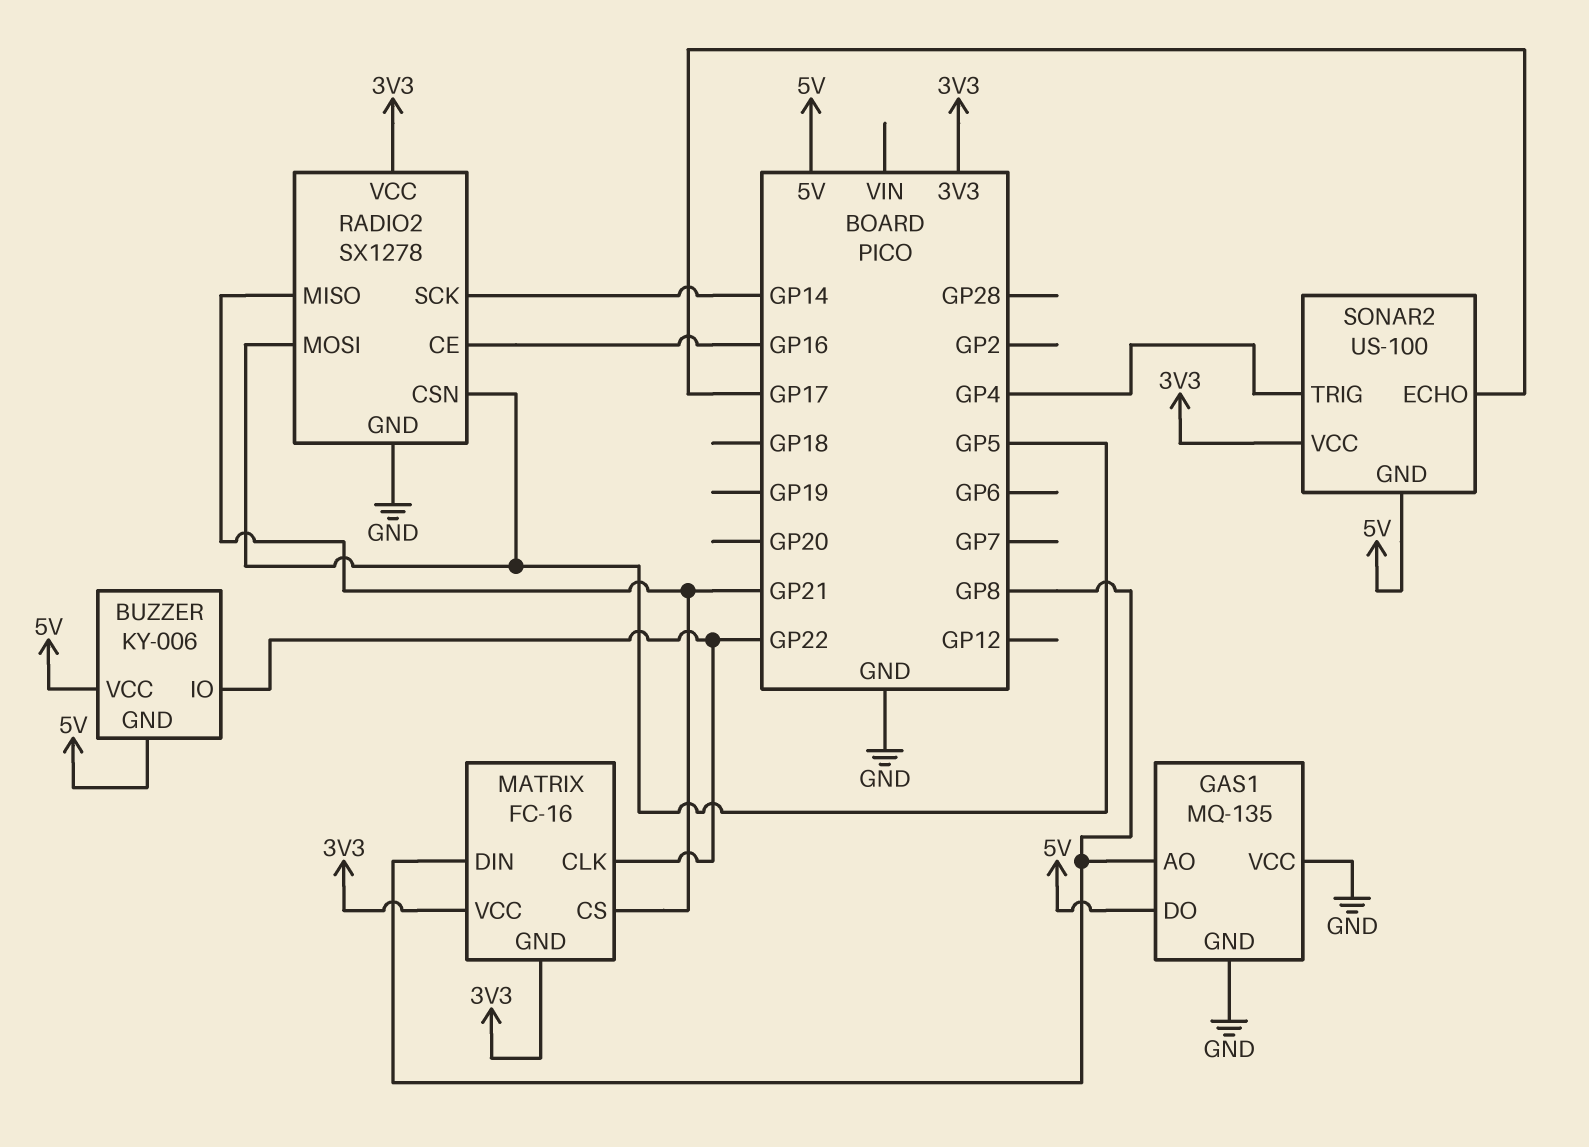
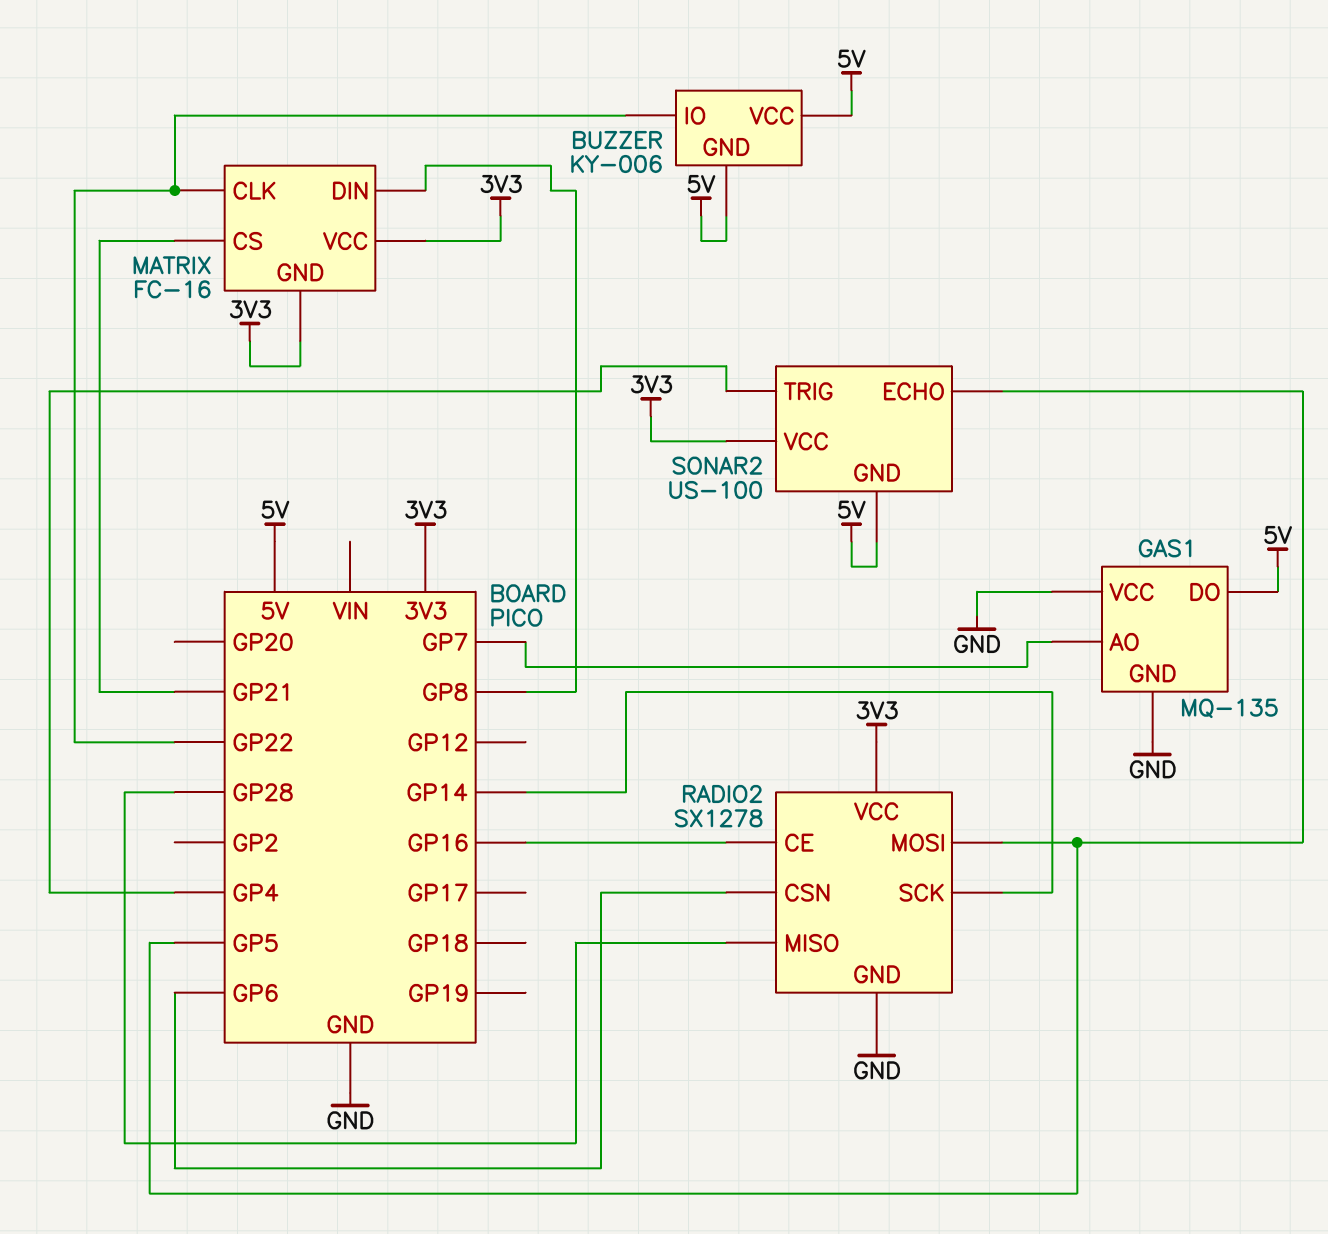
GAS1 pin AO: GP8 -> GP7
RADIO2 pin CSN: GP5 -> GP6
RADIO2 pin MISO: GP21 -> GP28
SONAR2 pin ECHO: GP17 -> GP5

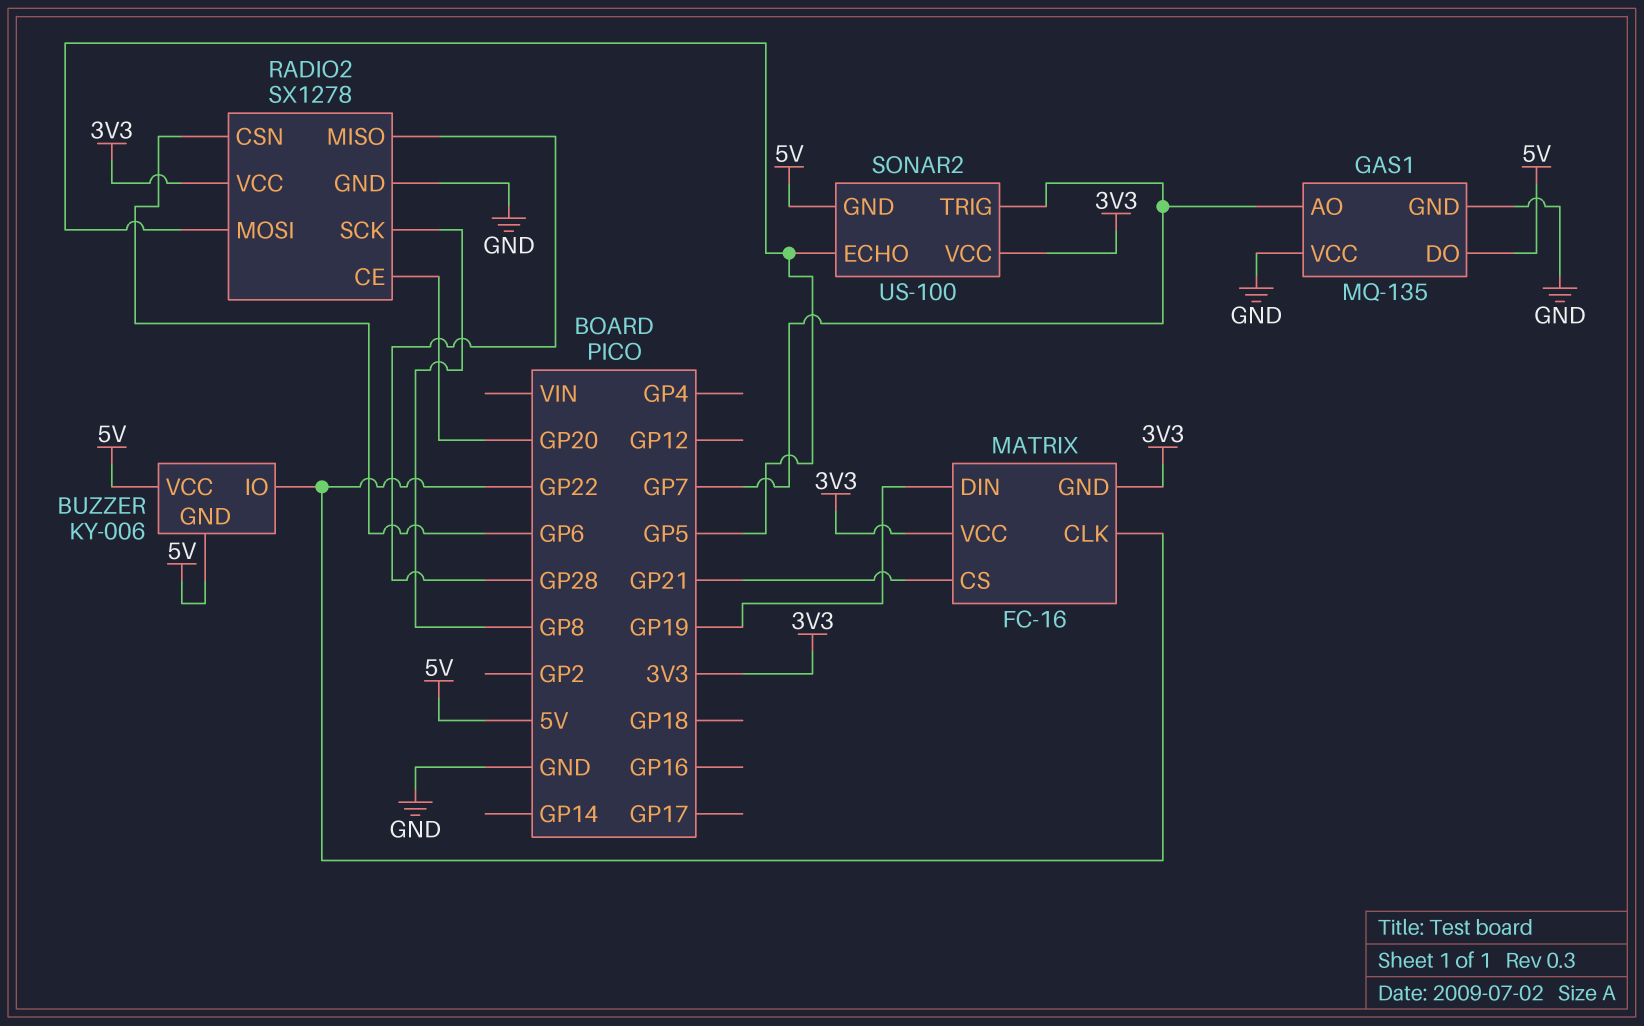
MATRIX pin DIN: GP8 -> GP19
RADIO2 pin CE: GP16 -> GP20
RADIO2 pin SCK: GP14 -> GP8
SONAR2 pin TRIG: GP4 -> GP7

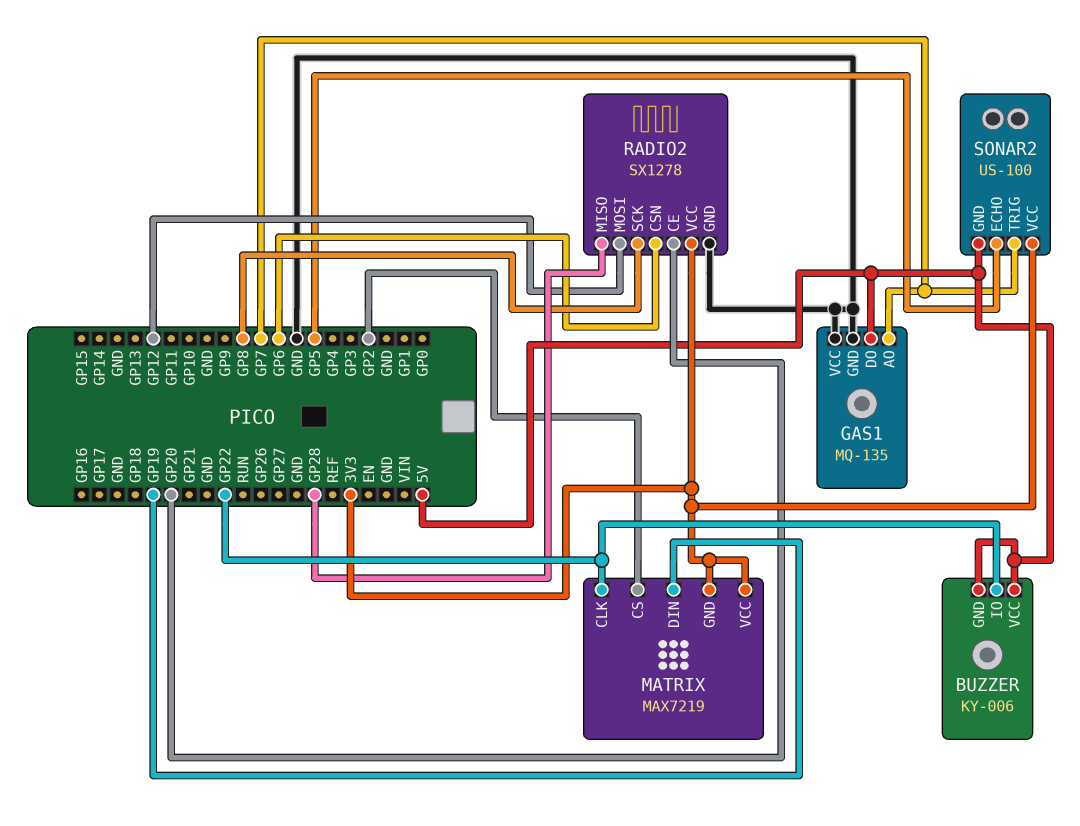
MATRIX: FC-16 -> MAX7219
MATRIX pin CS: GP21 -> GP2
RADIO2 pin MOSI: GP5 -> GP12

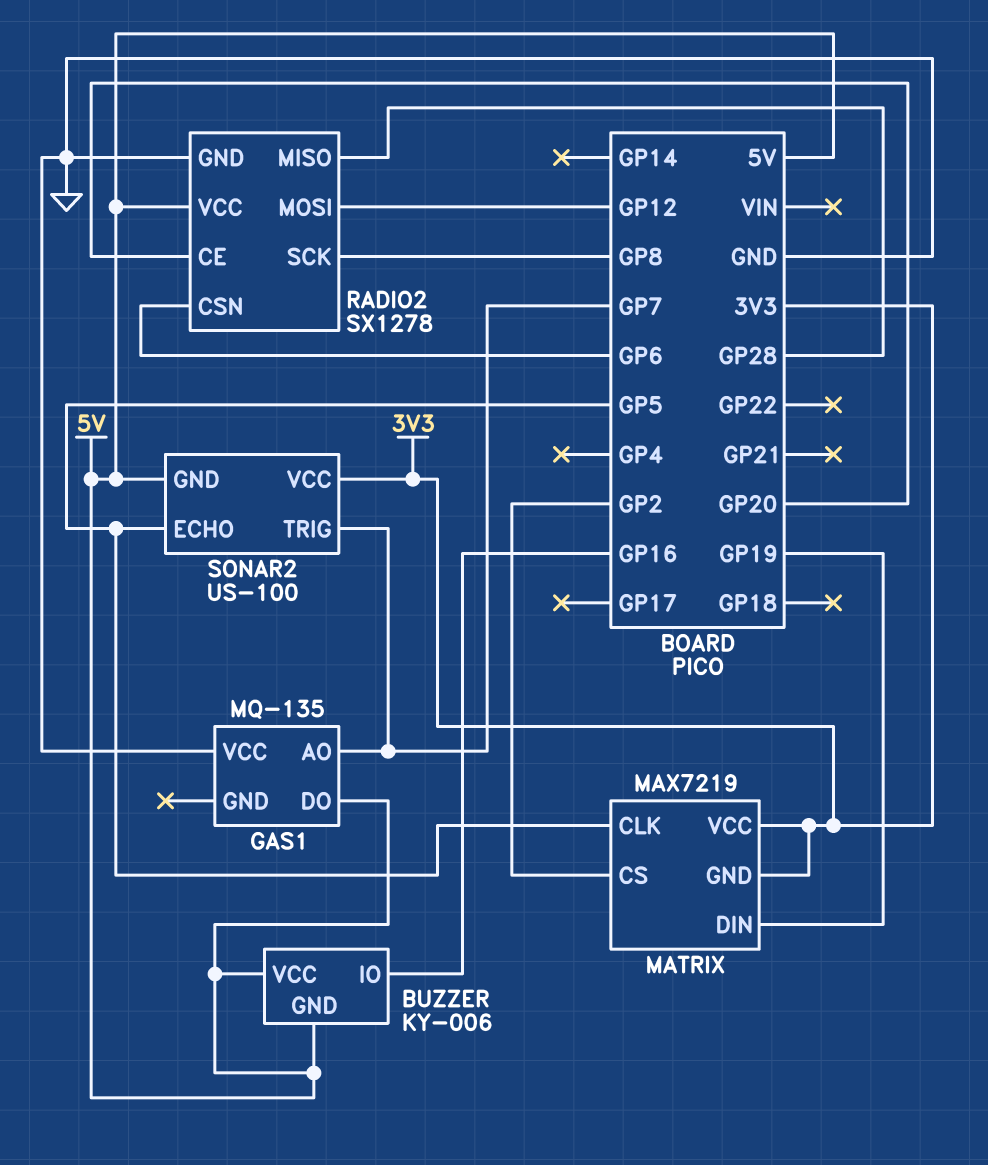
BUZZER pin IO: GP22 -> GP16
GAS1 pin GND: GND -> none
MATRIX pin CLK: GP22 -> GP5
RADIO2 pin VCC: 3V3 -> 5V

